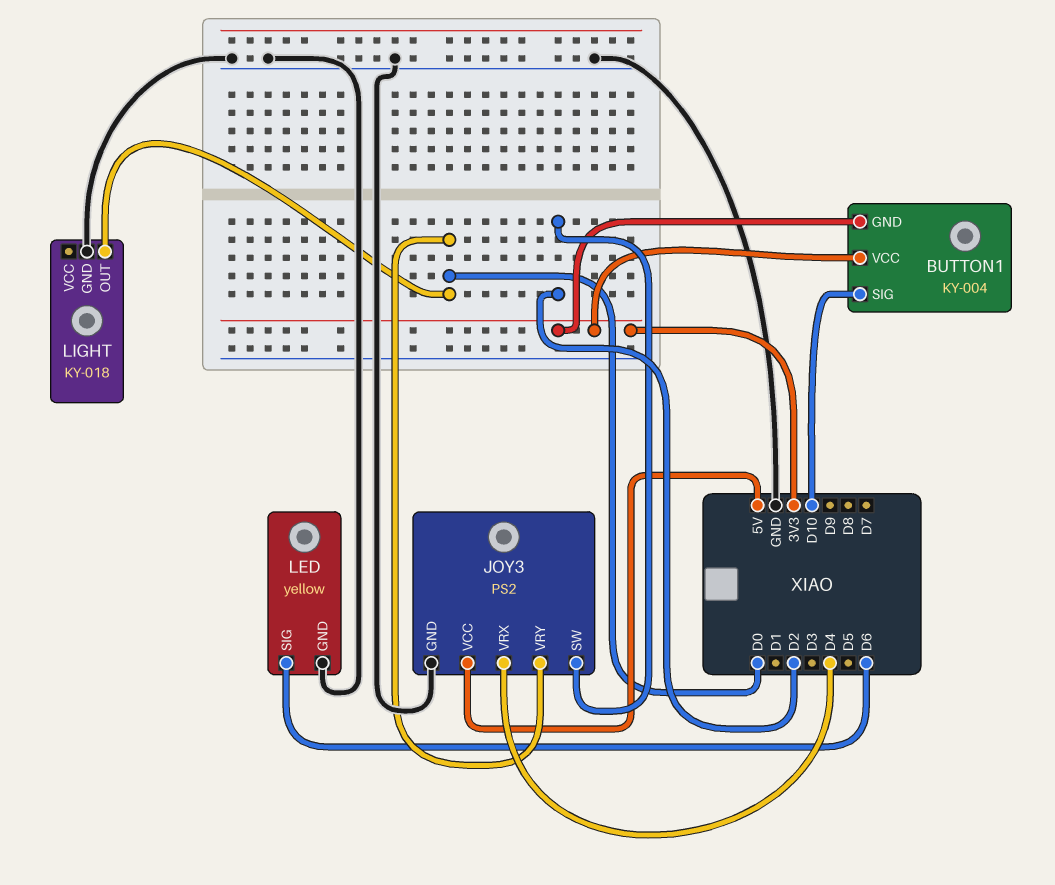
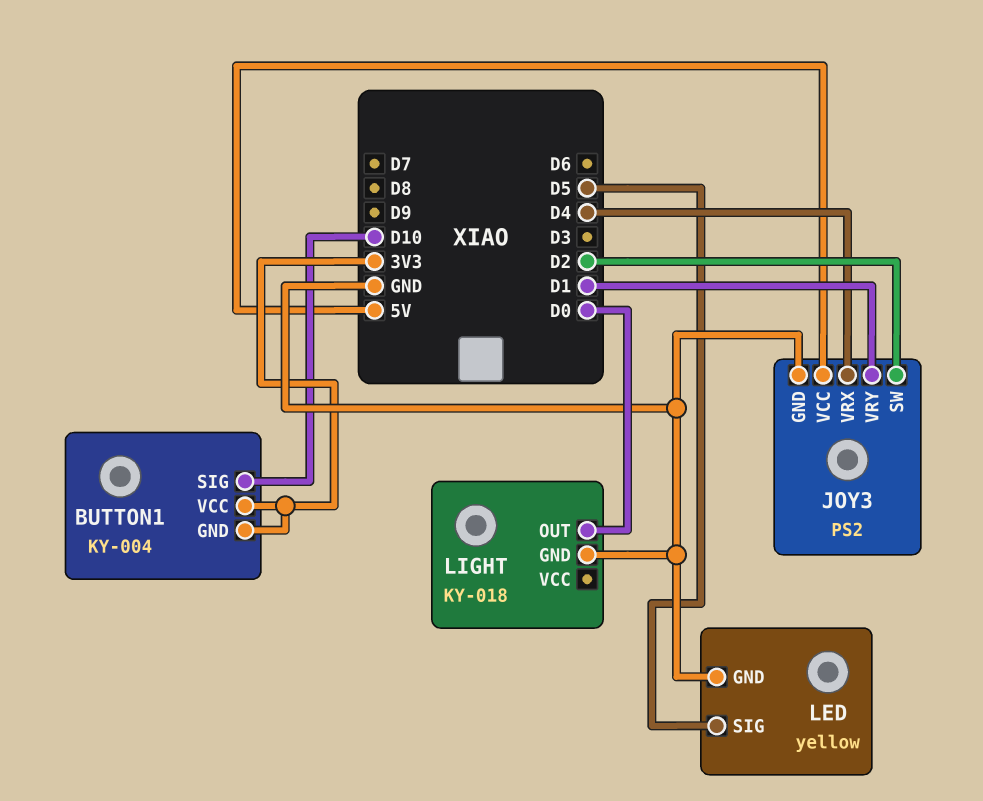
JOY3 pin VRY: D0 -> D1
LED pin SIG: D6 -> D5

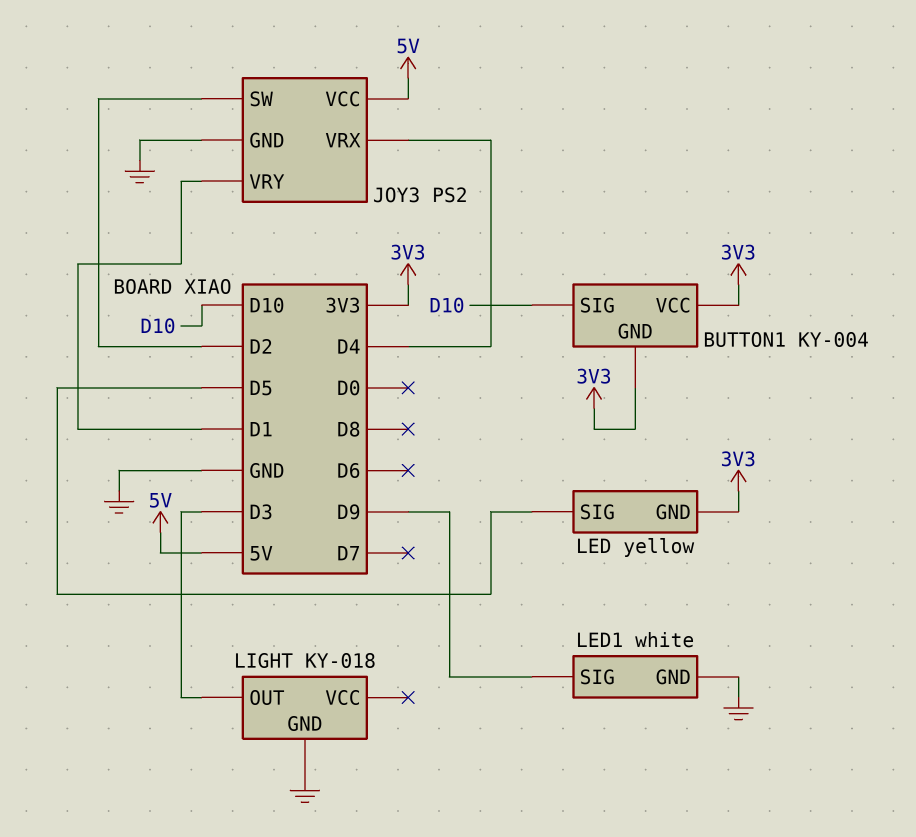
LED pin GND: GND -> 3V3
LED1: none -> white
LED1 pin GND: none -> GND
LED1 pin SIG: none -> D9
LIGHT pin OUT: D0 -> D3

